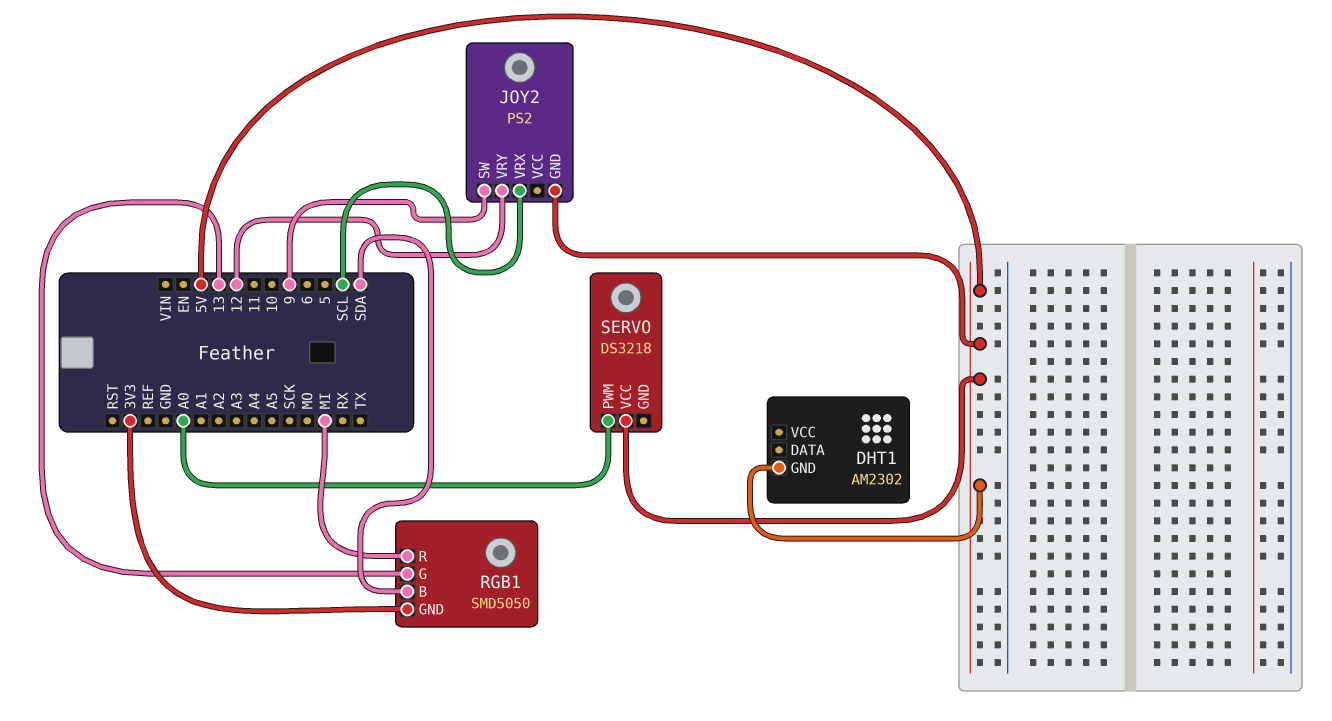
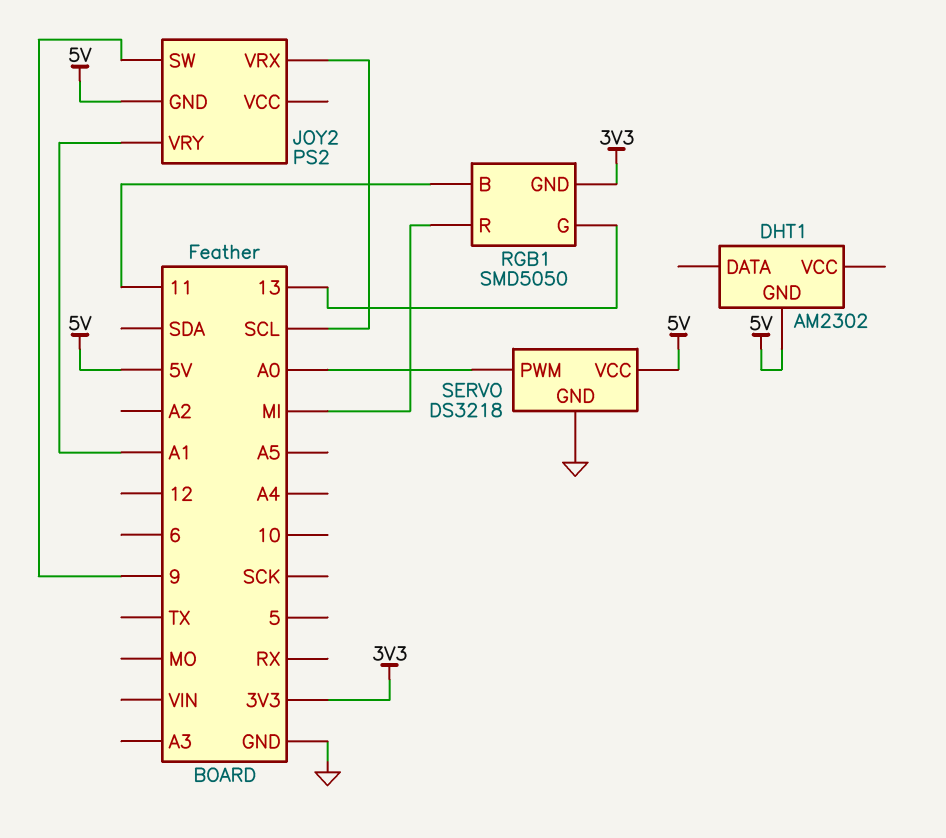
JOY2 pin VRY: 12 -> A1
RGB1 pin B: SDA -> 11
SERVO pin GND: none -> GND

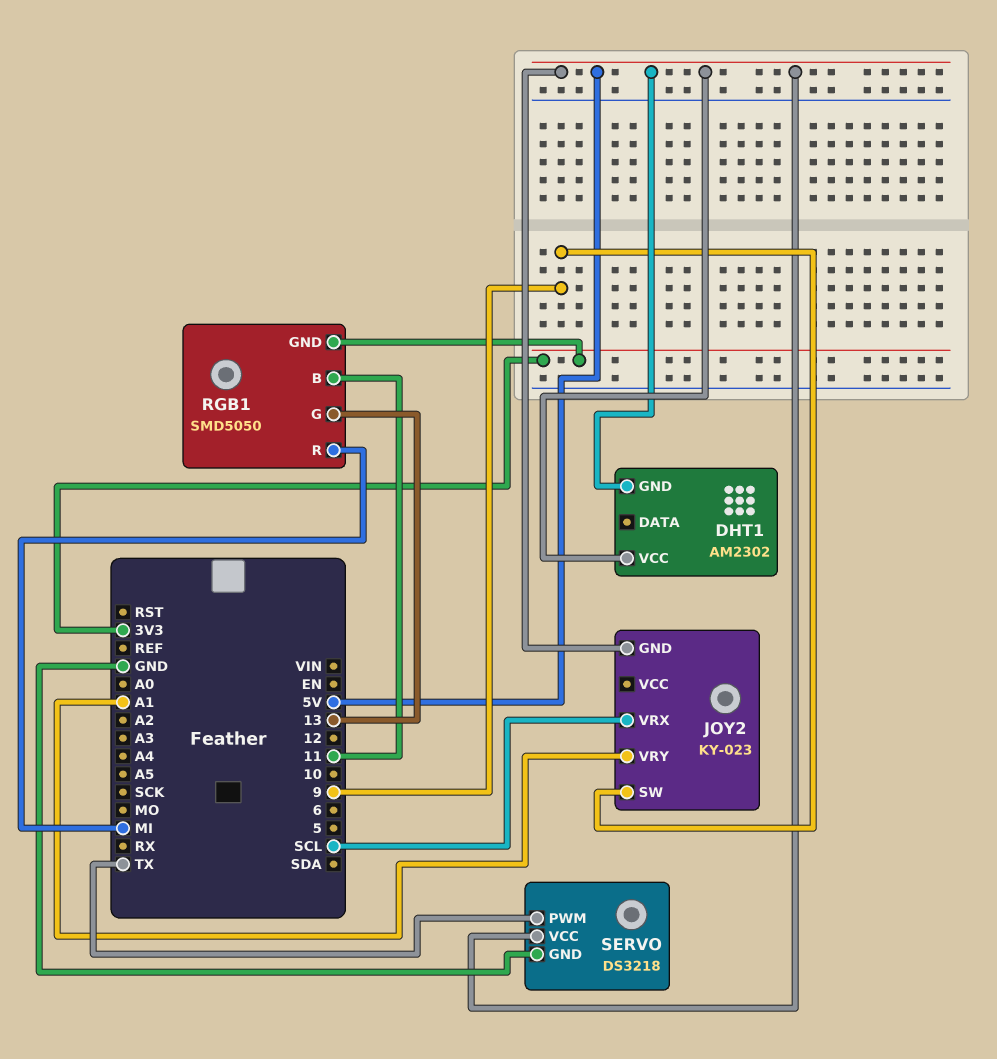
DHT1 pin VCC: none -> 5V
JOY2: PS2 -> KY-023
SERVO pin PWM: A0 -> TX

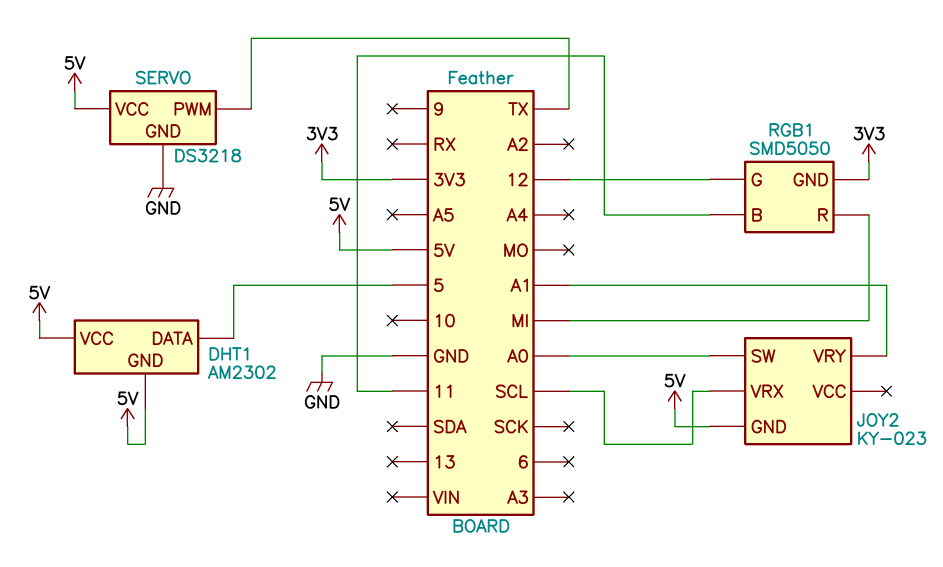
DHT1 pin DATA: none -> 5
JOY2 pin SW: 9 -> A0
RGB1 pin G: 13 -> 12

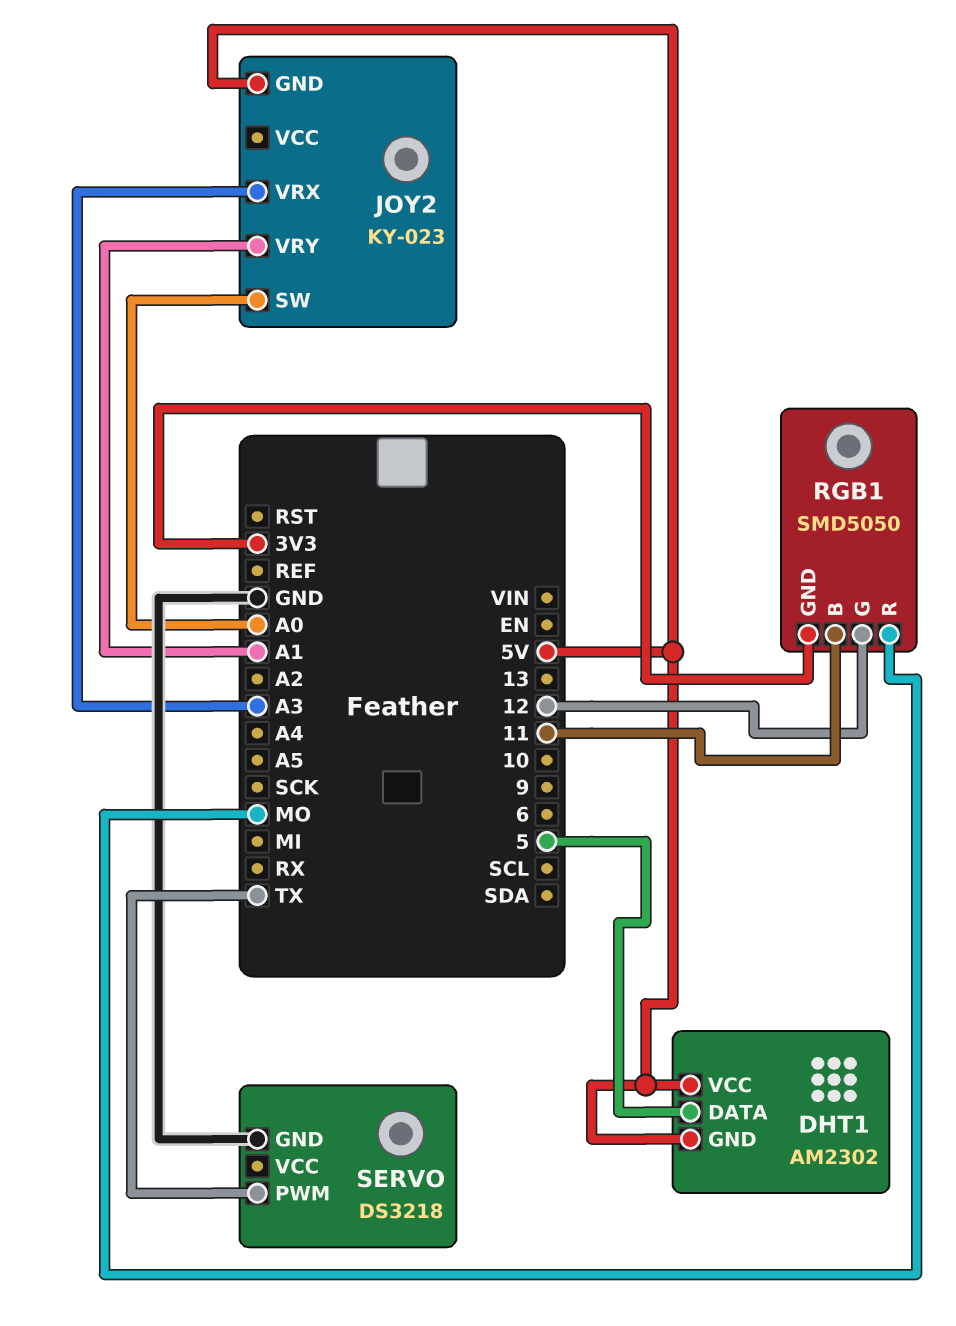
JOY2 pin VRX: SCL -> A3
RGB1 pin R: MI -> MO
SERVO pin VCC: 5V -> none

